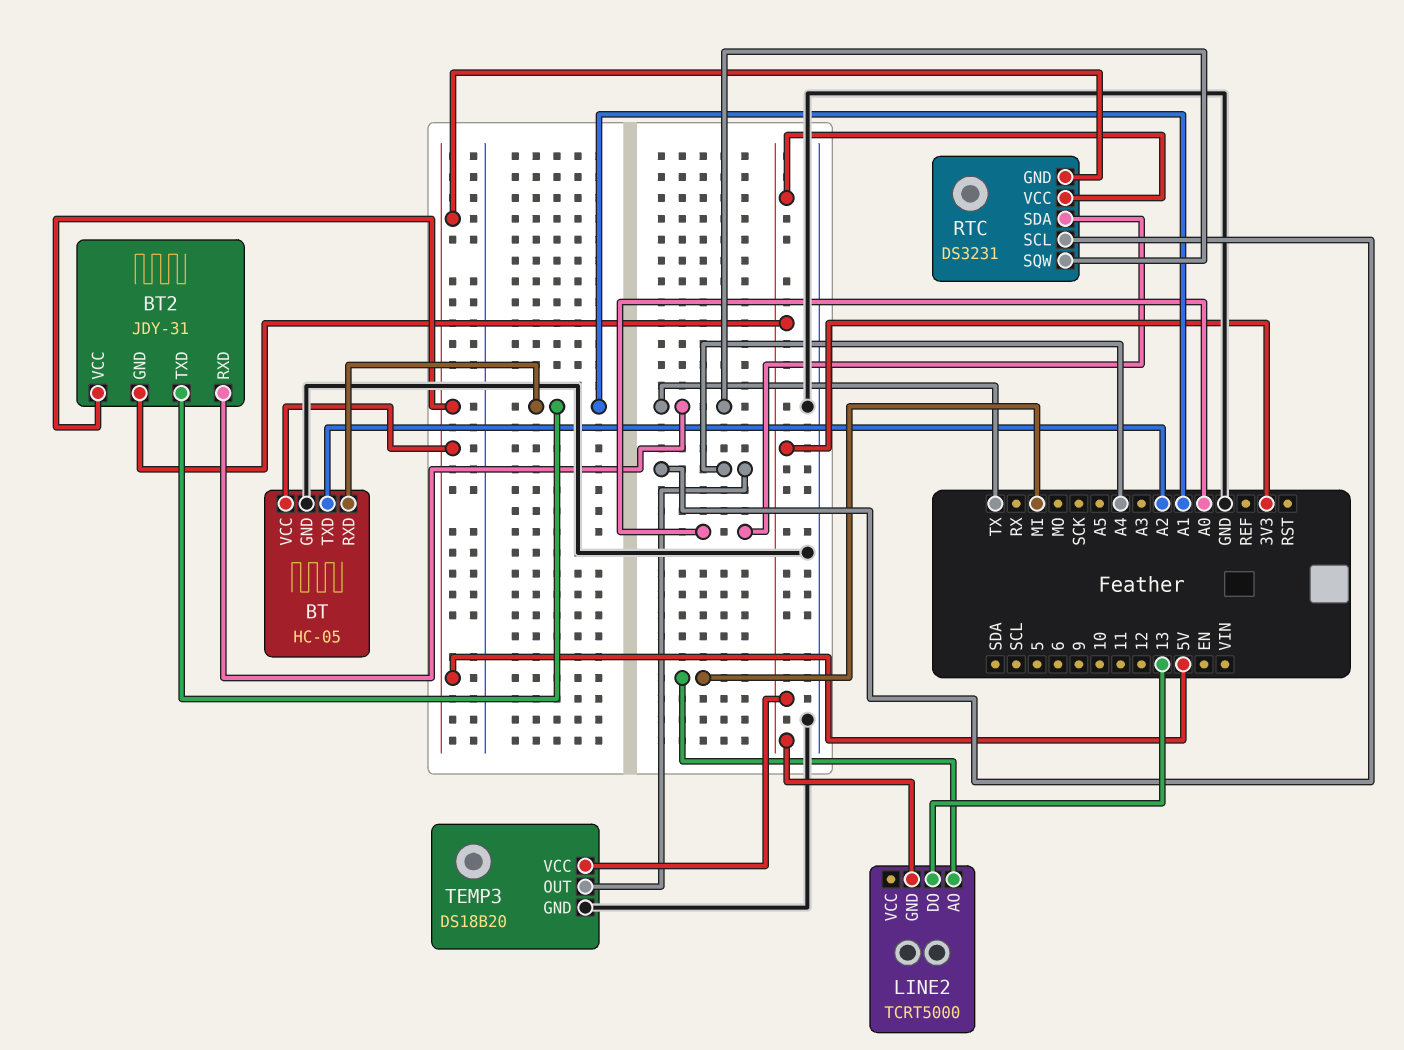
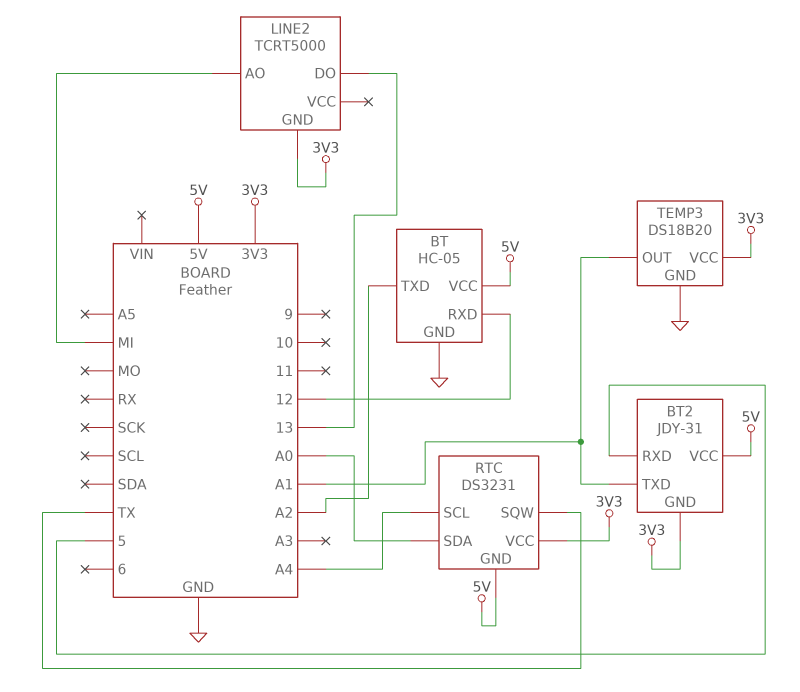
BT pin RXD: A1 -> 12
BT2 pin RXD: TX -> 5
TEMP3 pin OUT: A4 -> A1

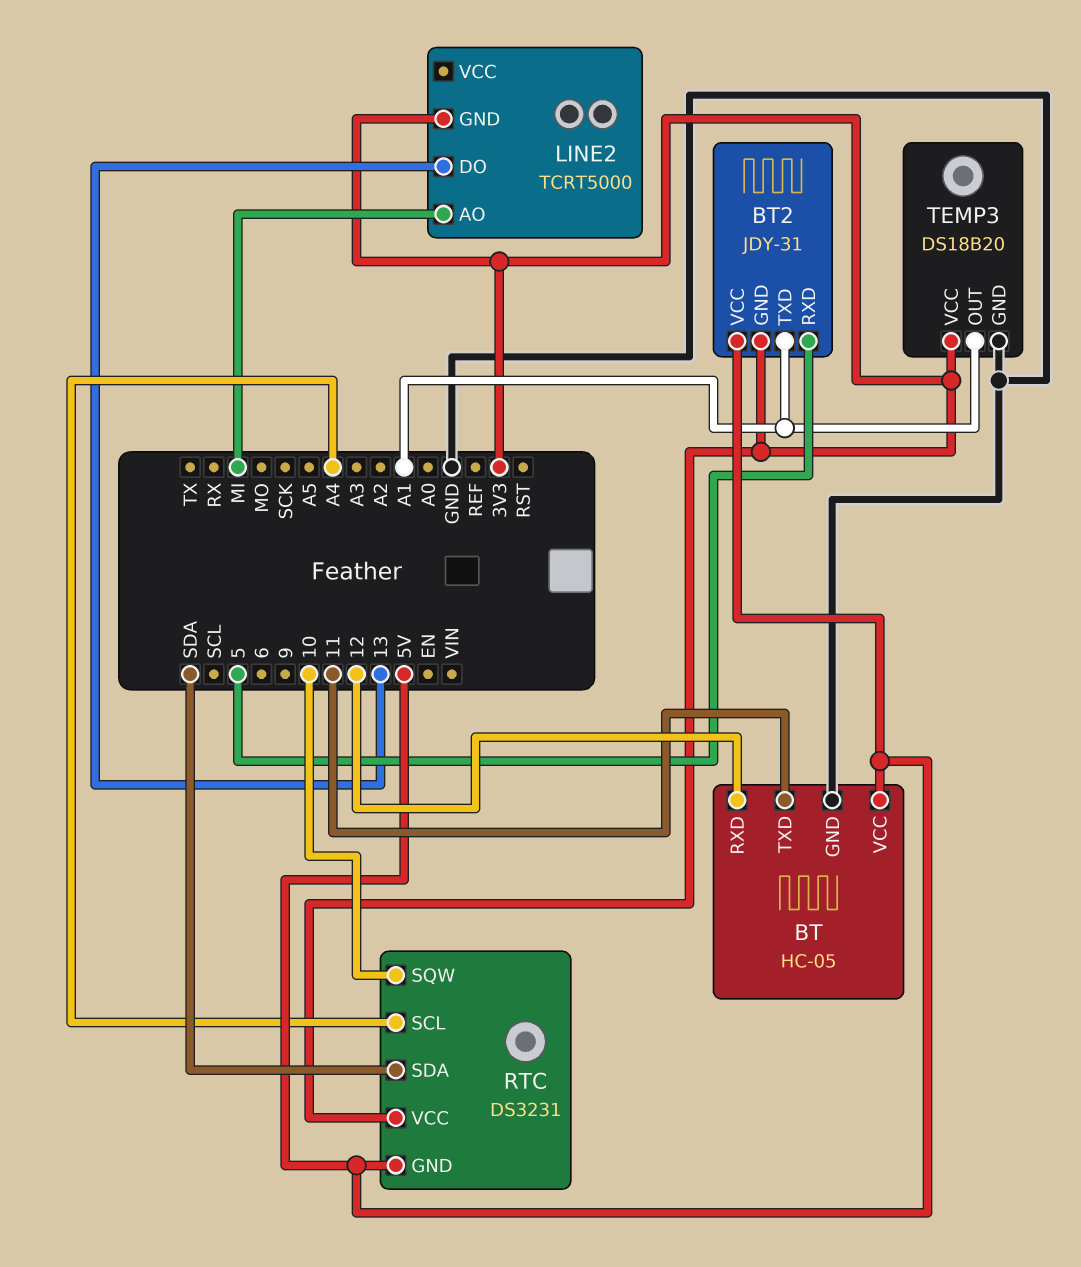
BT pin TXD: A2 -> 11
RTC pin SDA: A0 -> SDA
RTC pin SQW: TX -> 10

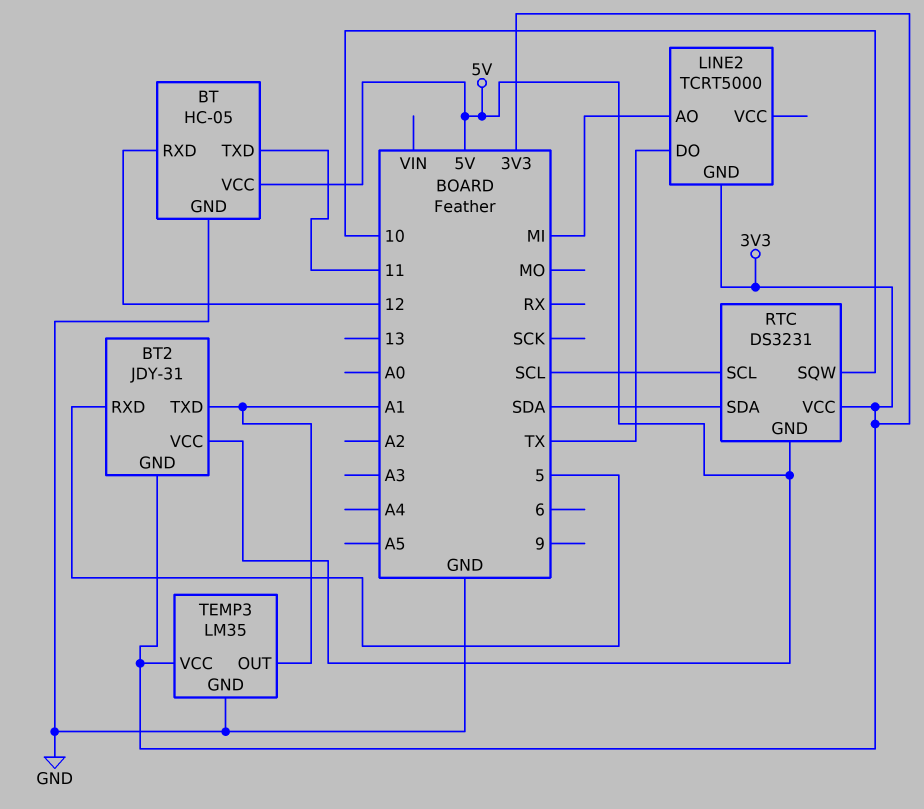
LINE2 pin DO: 13 -> TX
RTC pin SCL: A4 -> SCL
TEMP3: DS18B20 -> LM35

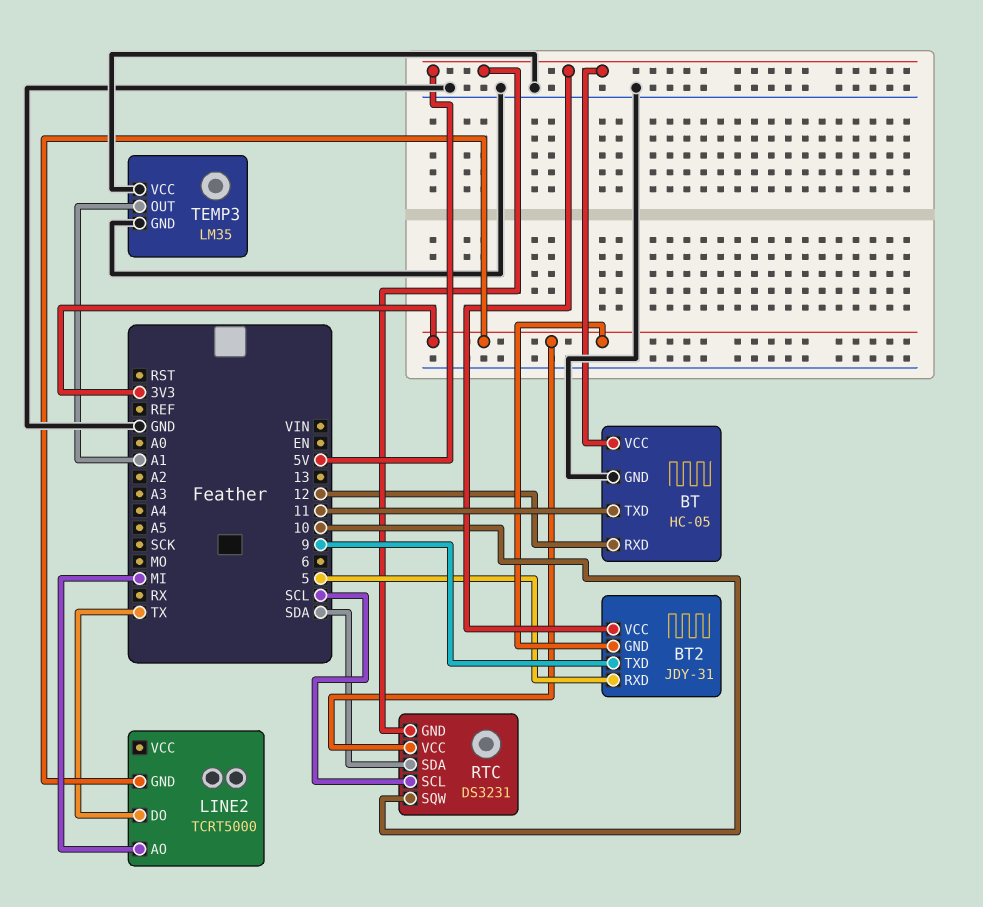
BT2 pin TXD: A1 -> 9
TEMP3 pin VCC: 3V3 -> GND

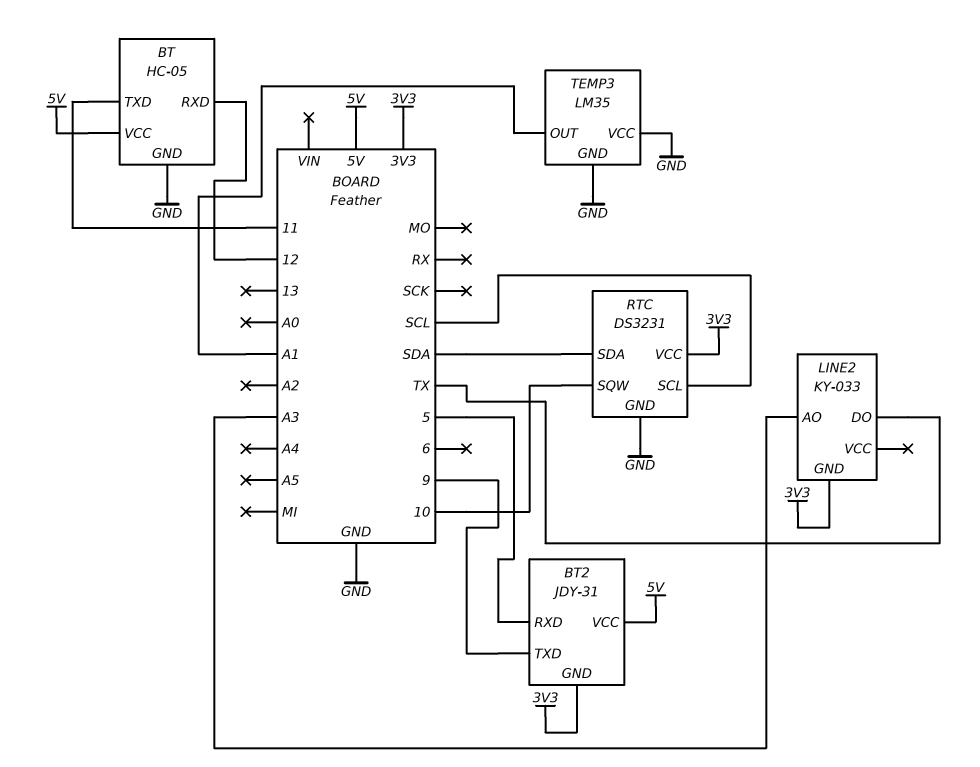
LINE2: TCRT5000 -> KY-033
LINE2 pin AO: MI -> A3
RTC pin GND: 5V -> GND

